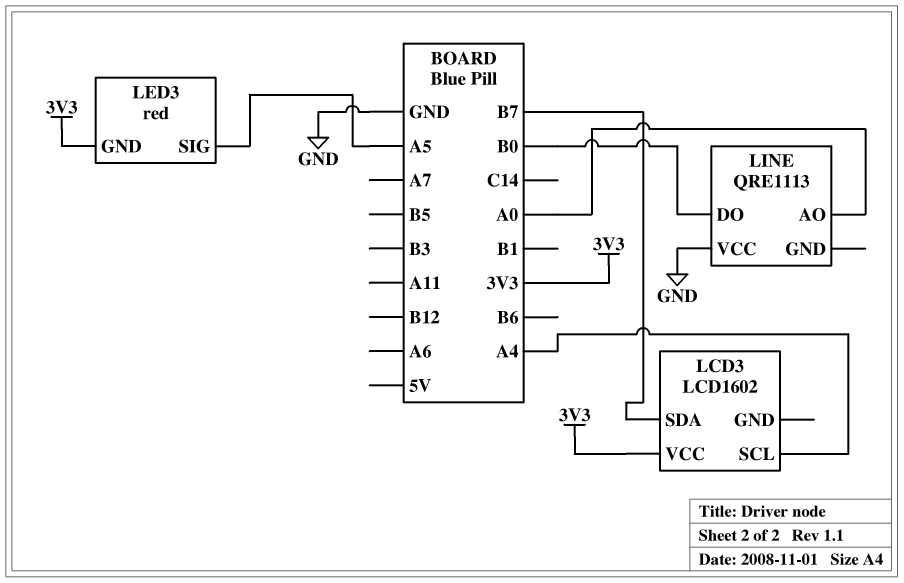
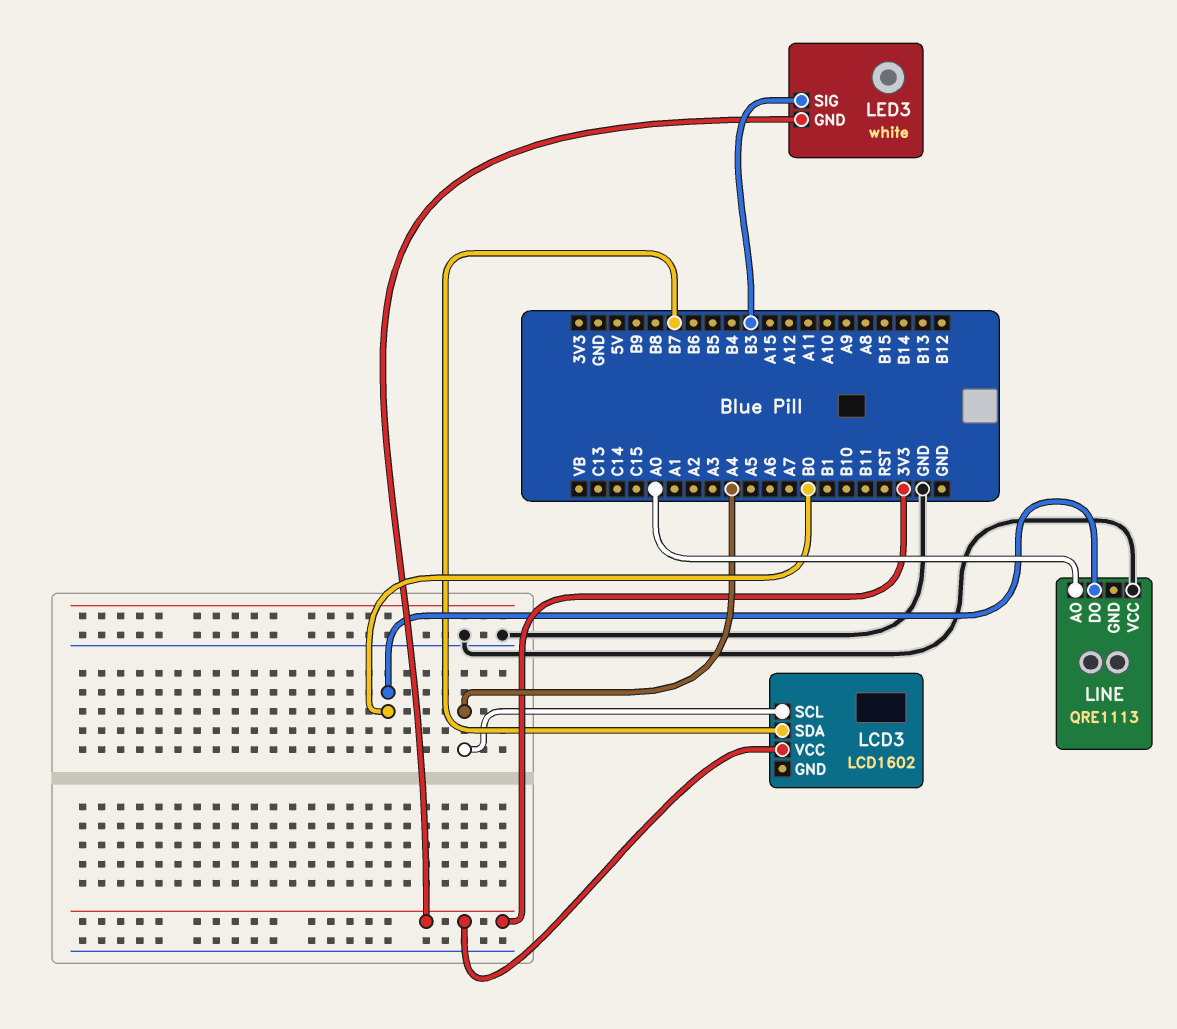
LED3: red -> white
LED3 pin SIG: A5 -> B3

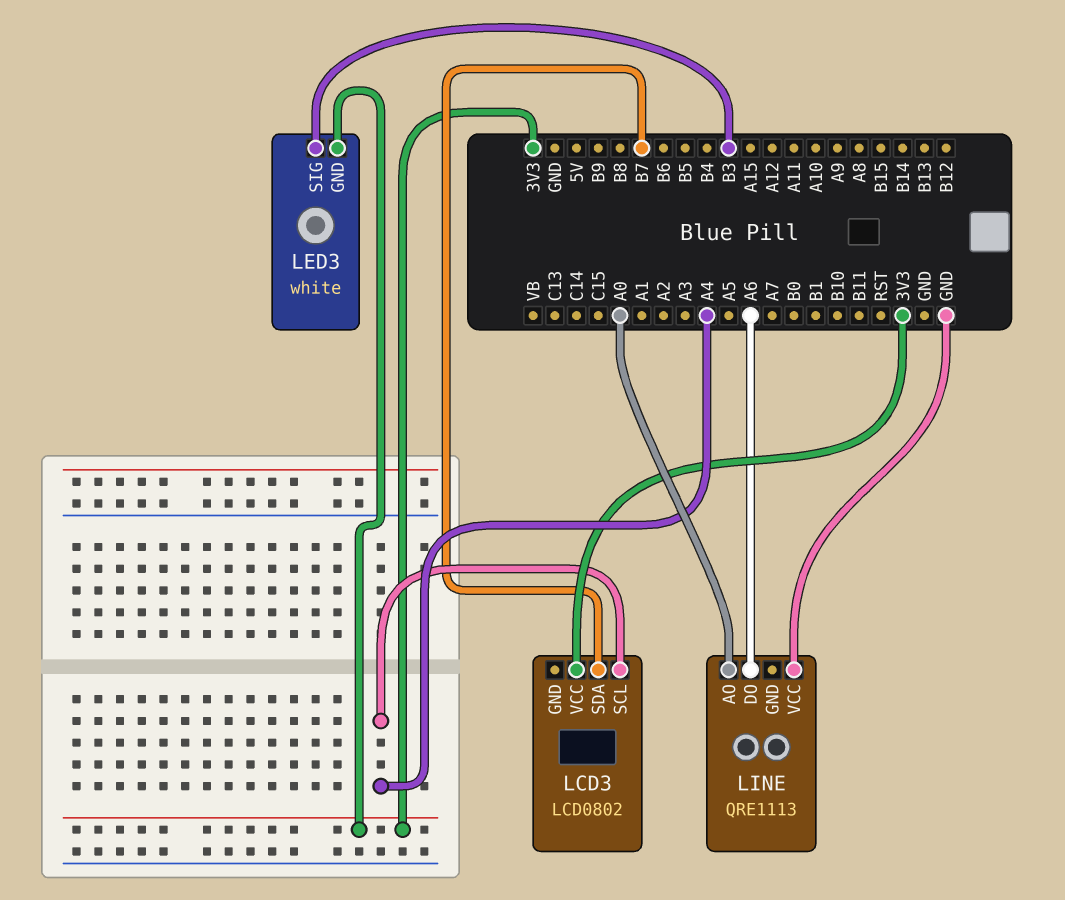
LCD3: LCD1602 -> LCD0802
LINE pin DO: B0 -> A6

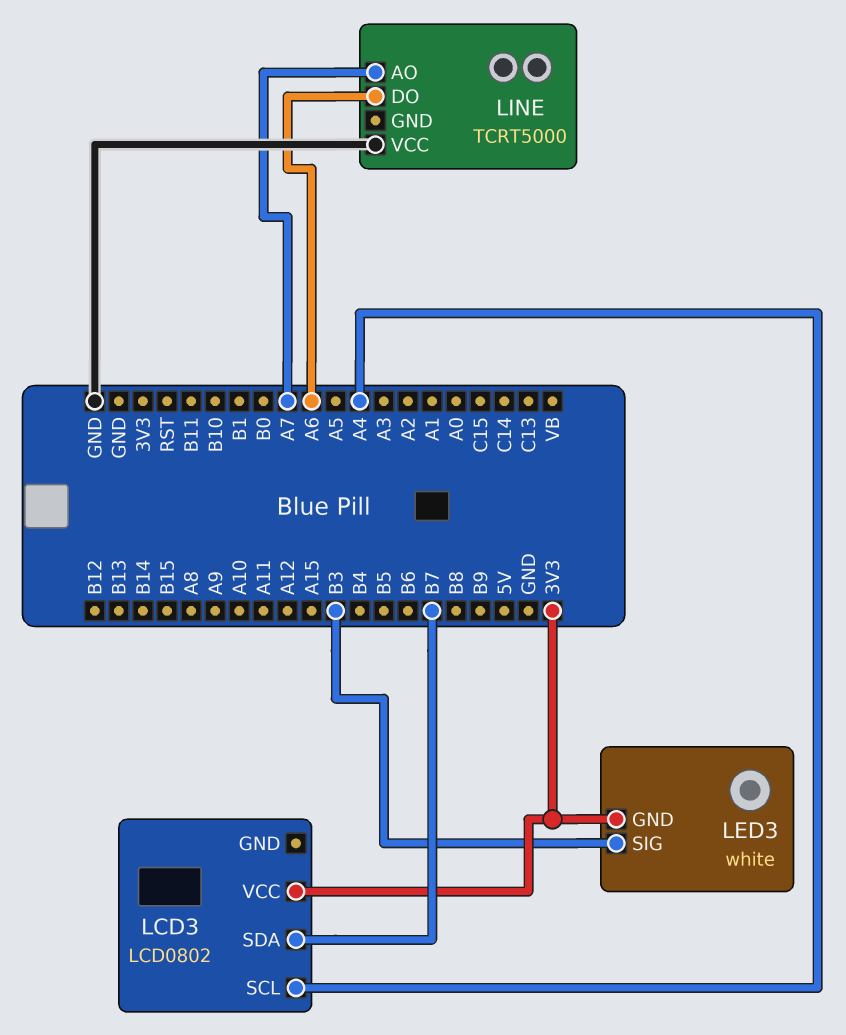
LINE: QRE1113 -> TCRT5000
LINE pin AO: A0 -> A7

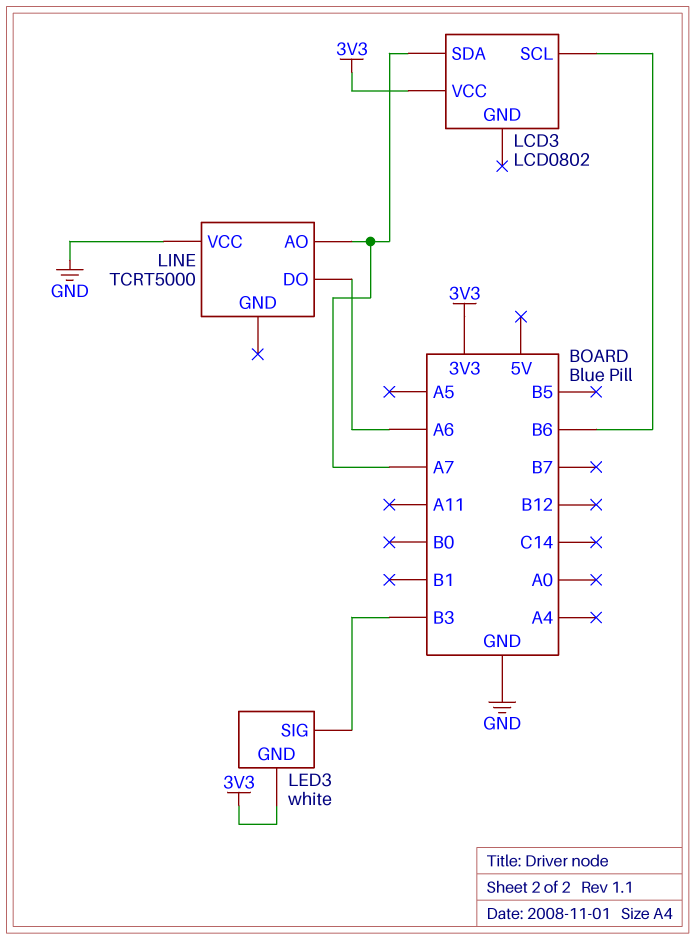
LCD3 pin SCL: A4 -> B6
LCD3 pin SDA: B7 -> A7

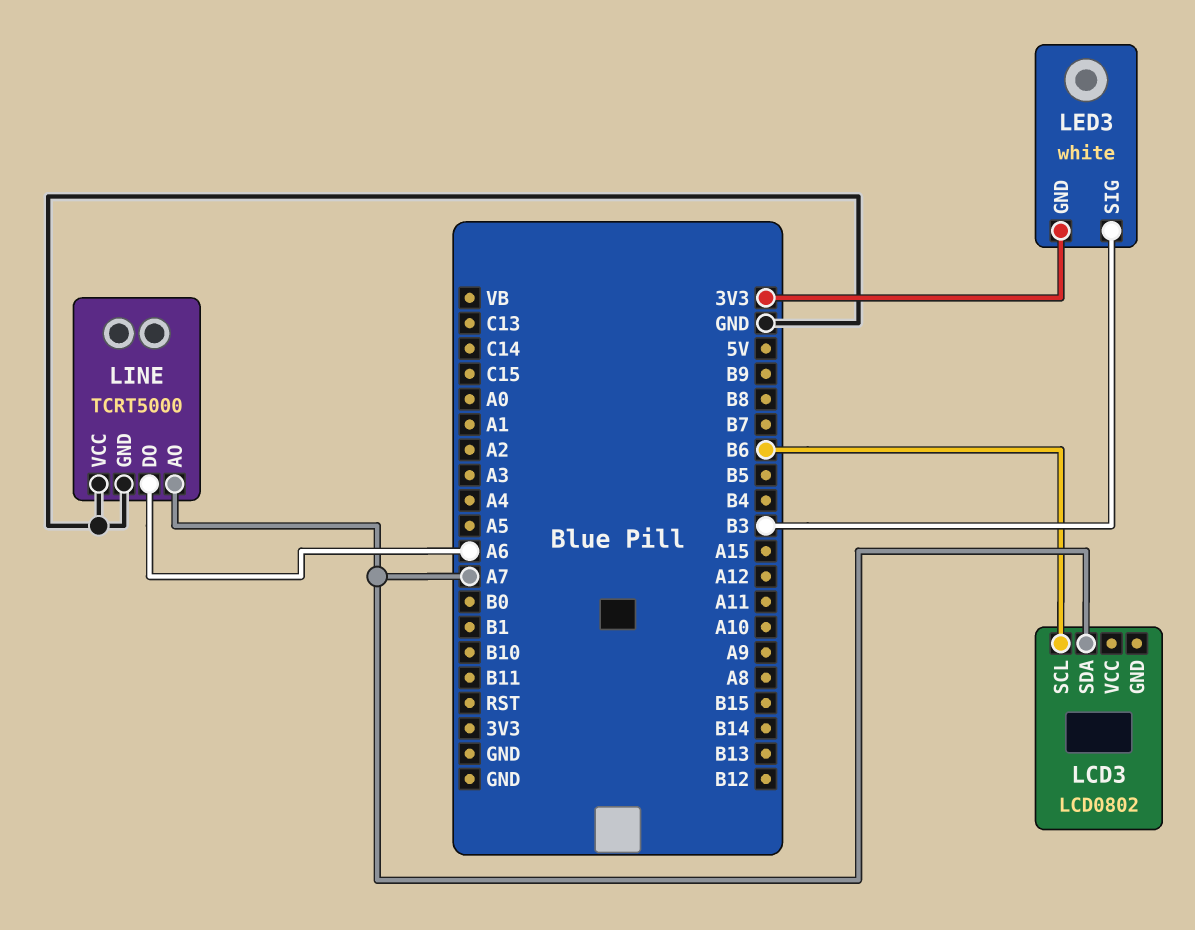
LCD3 pin VCC: 3V3 -> none
LINE pin GND: none -> GND

